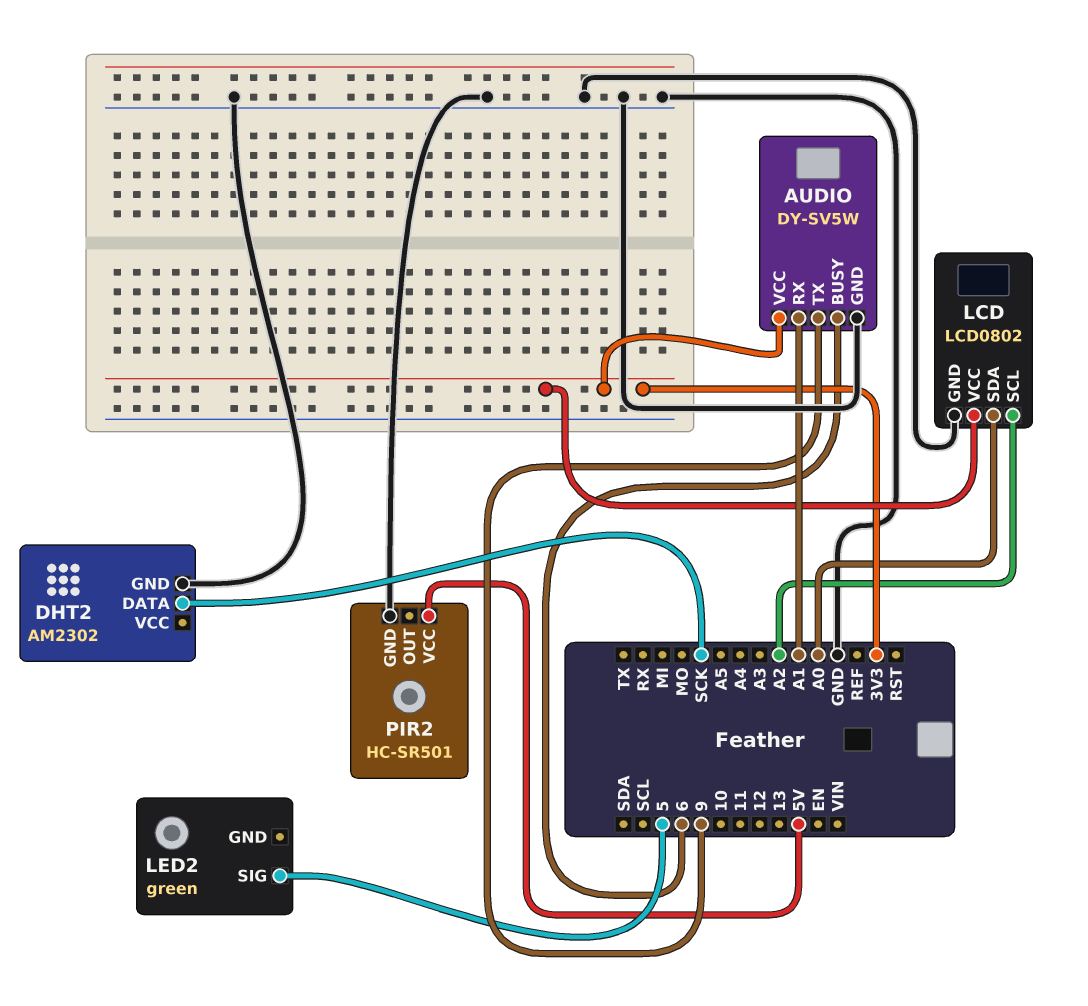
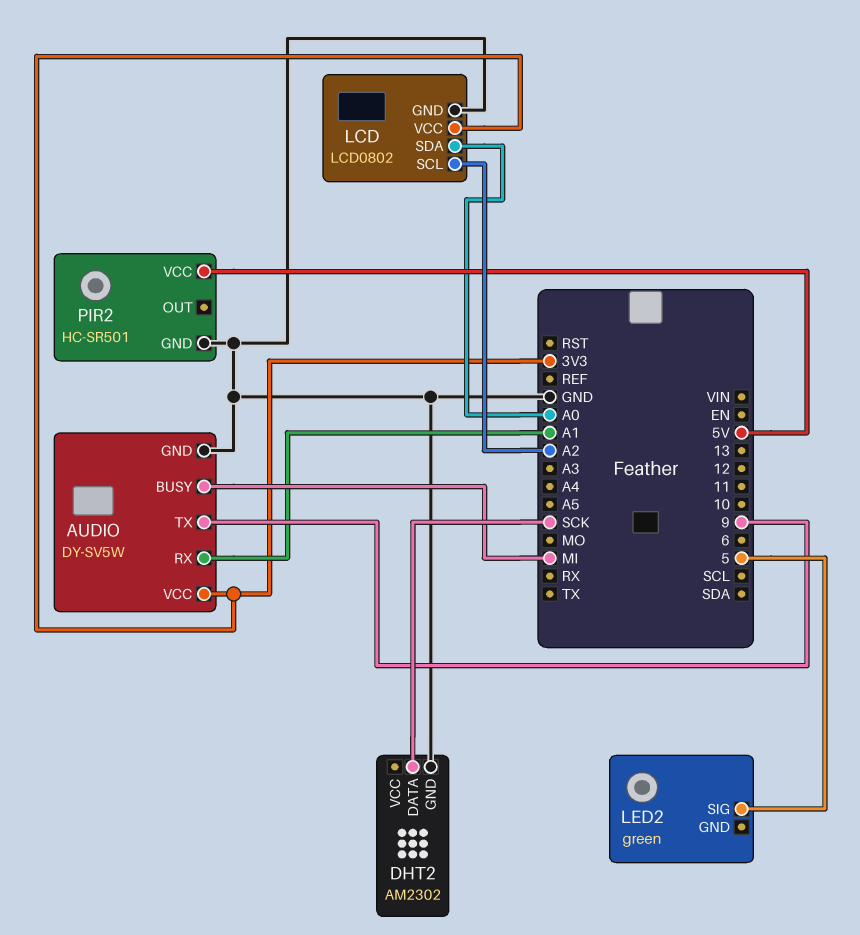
AUDIO pin BUSY: 6 -> MI

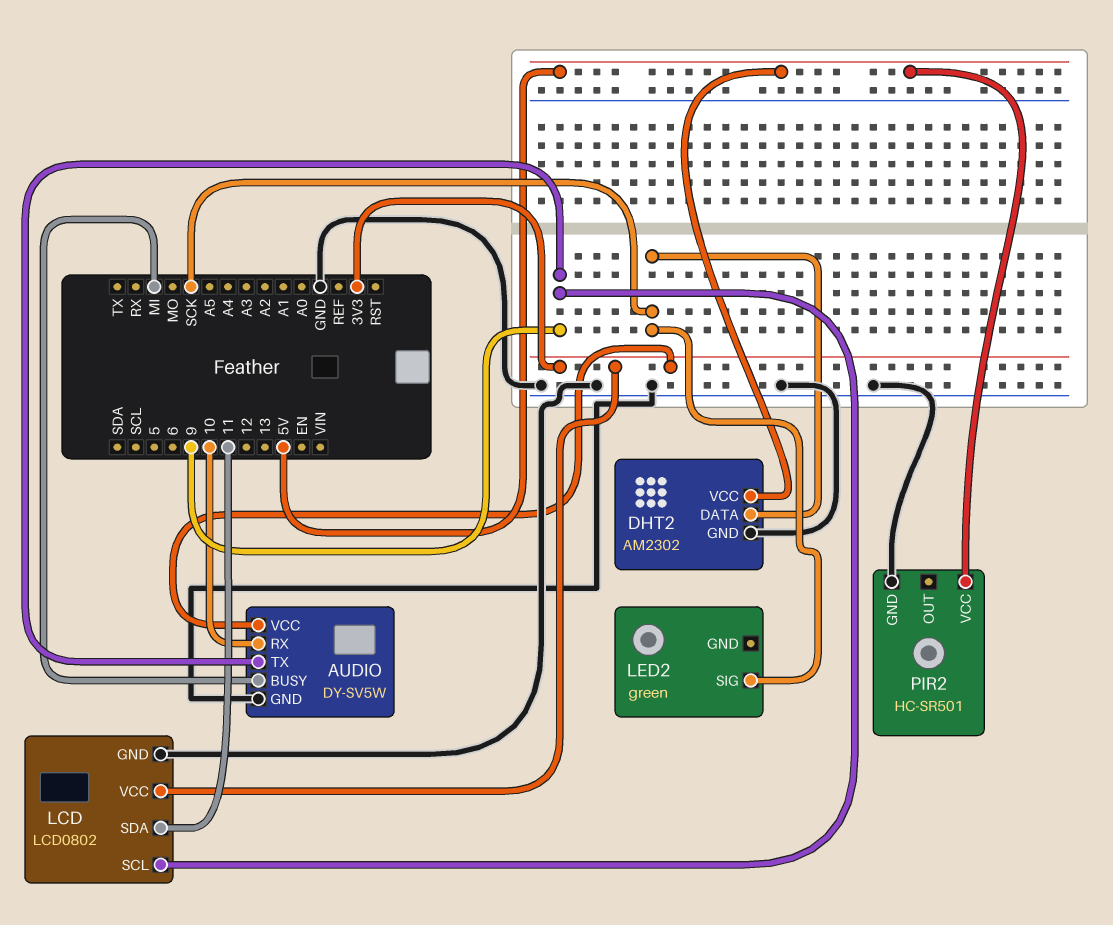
AUDIO pin RX: A1 -> 10
DHT2 pin VCC: none -> 5V
LCD pin SCL: A2 -> 9
LCD pin SDA: A0 -> 11
LED2 pin SIG: 5 -> SCK

